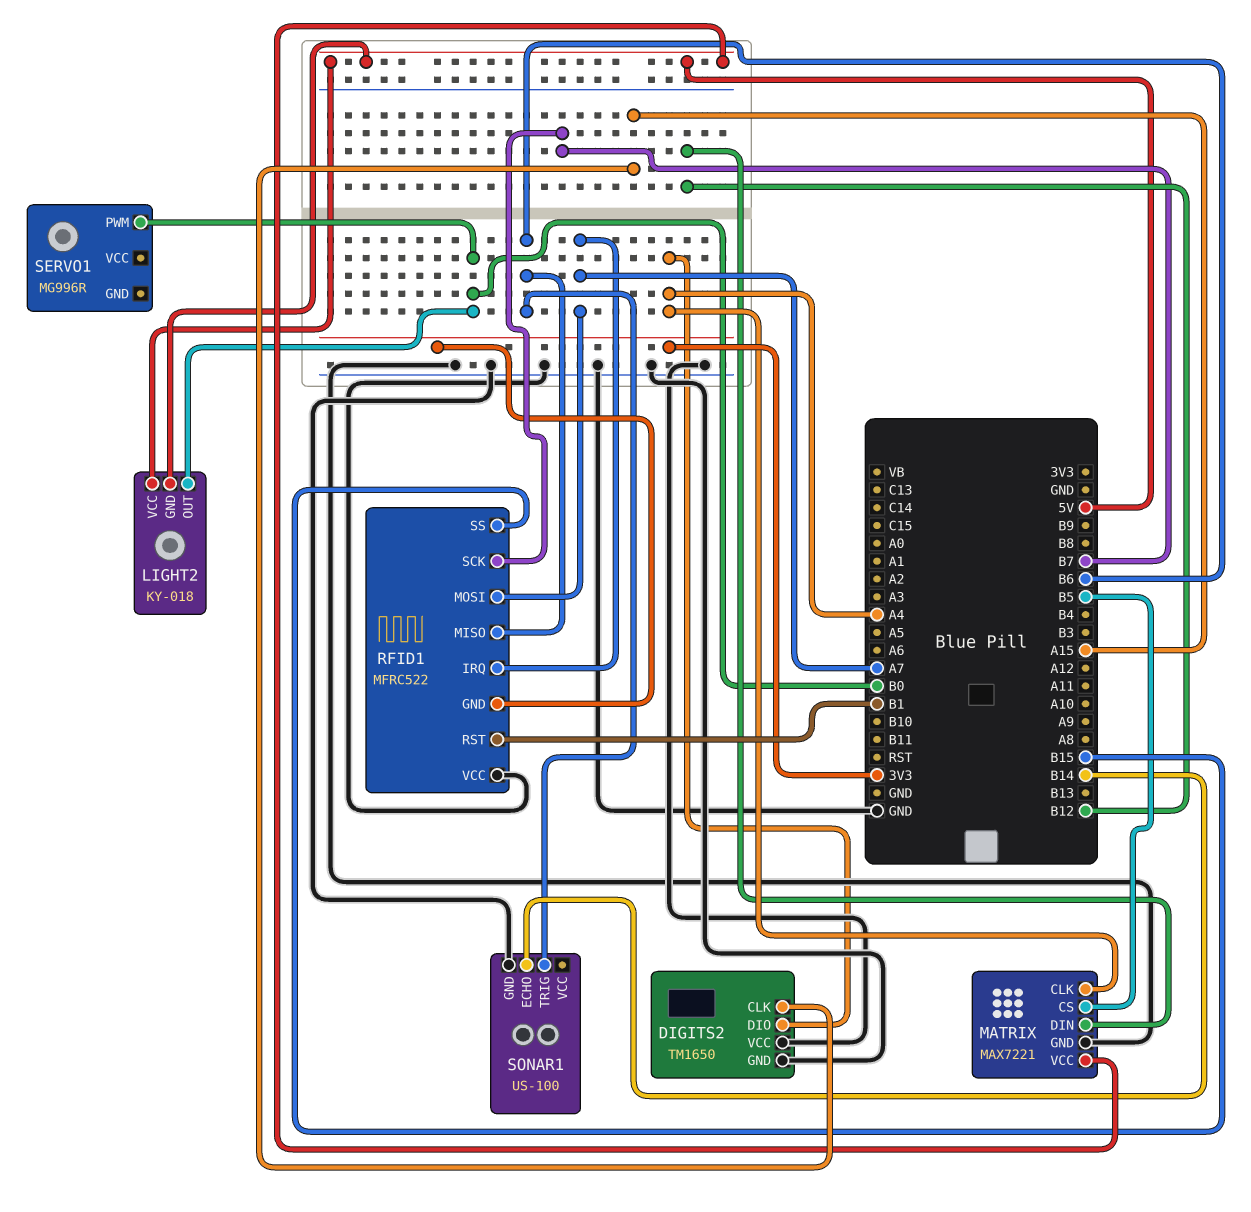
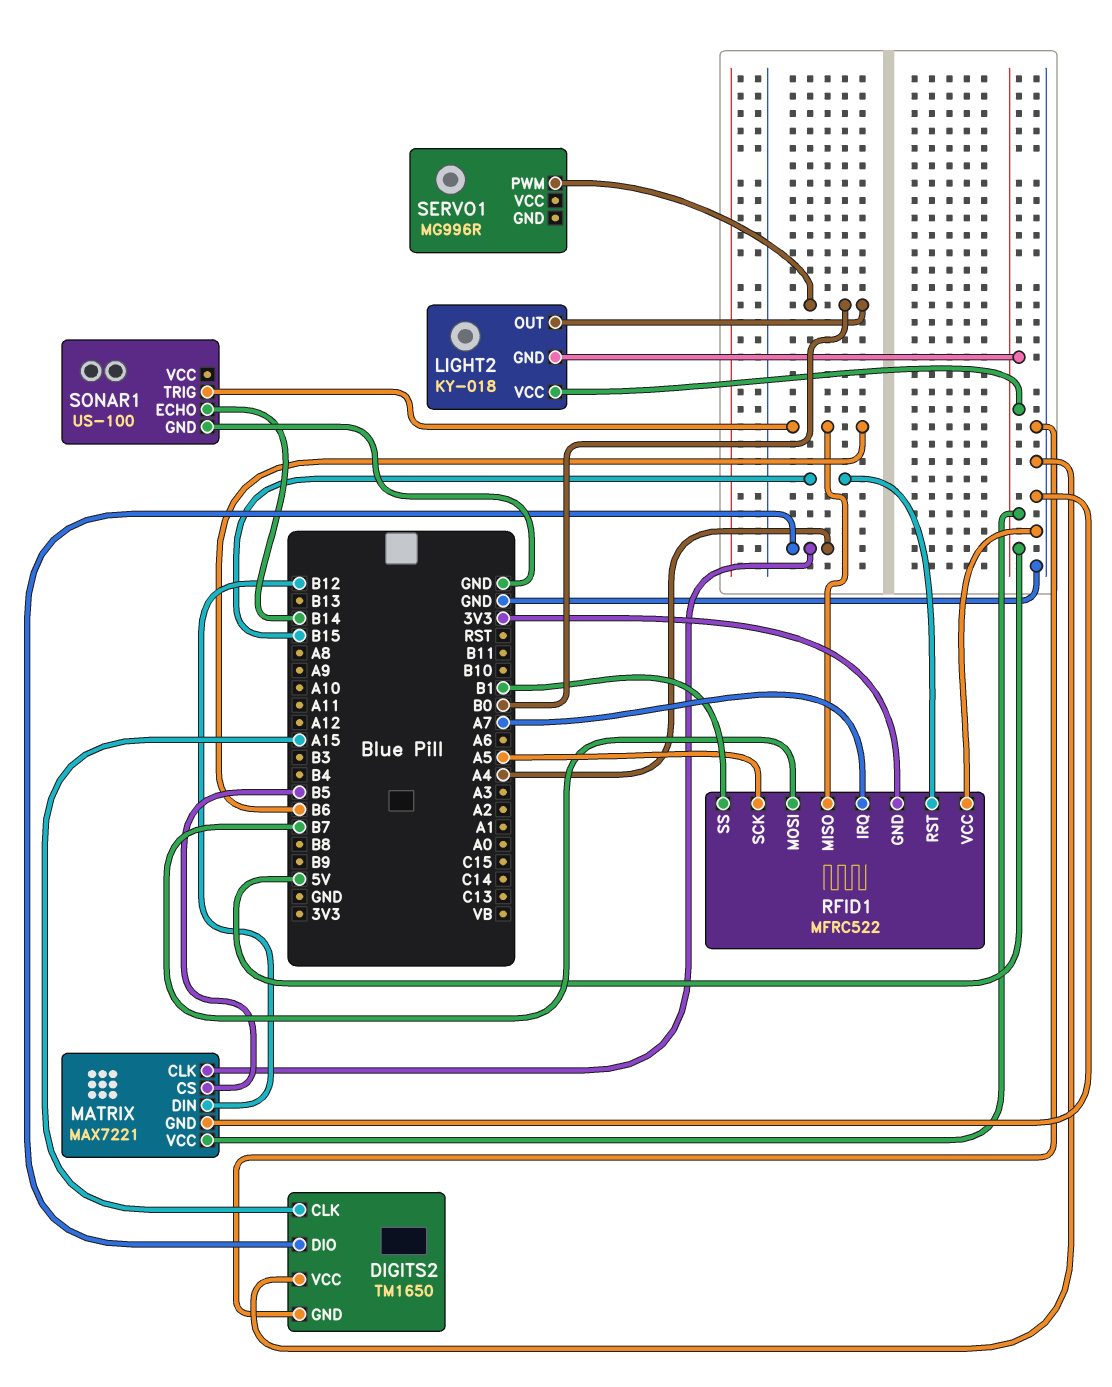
RFID1 pin MOSI: A7 -> B7
RFID1 pin RST: B1 -> B15
RFID1 pin SCK: B7 -> A5
RFID1 pin SS: B15 -> B1

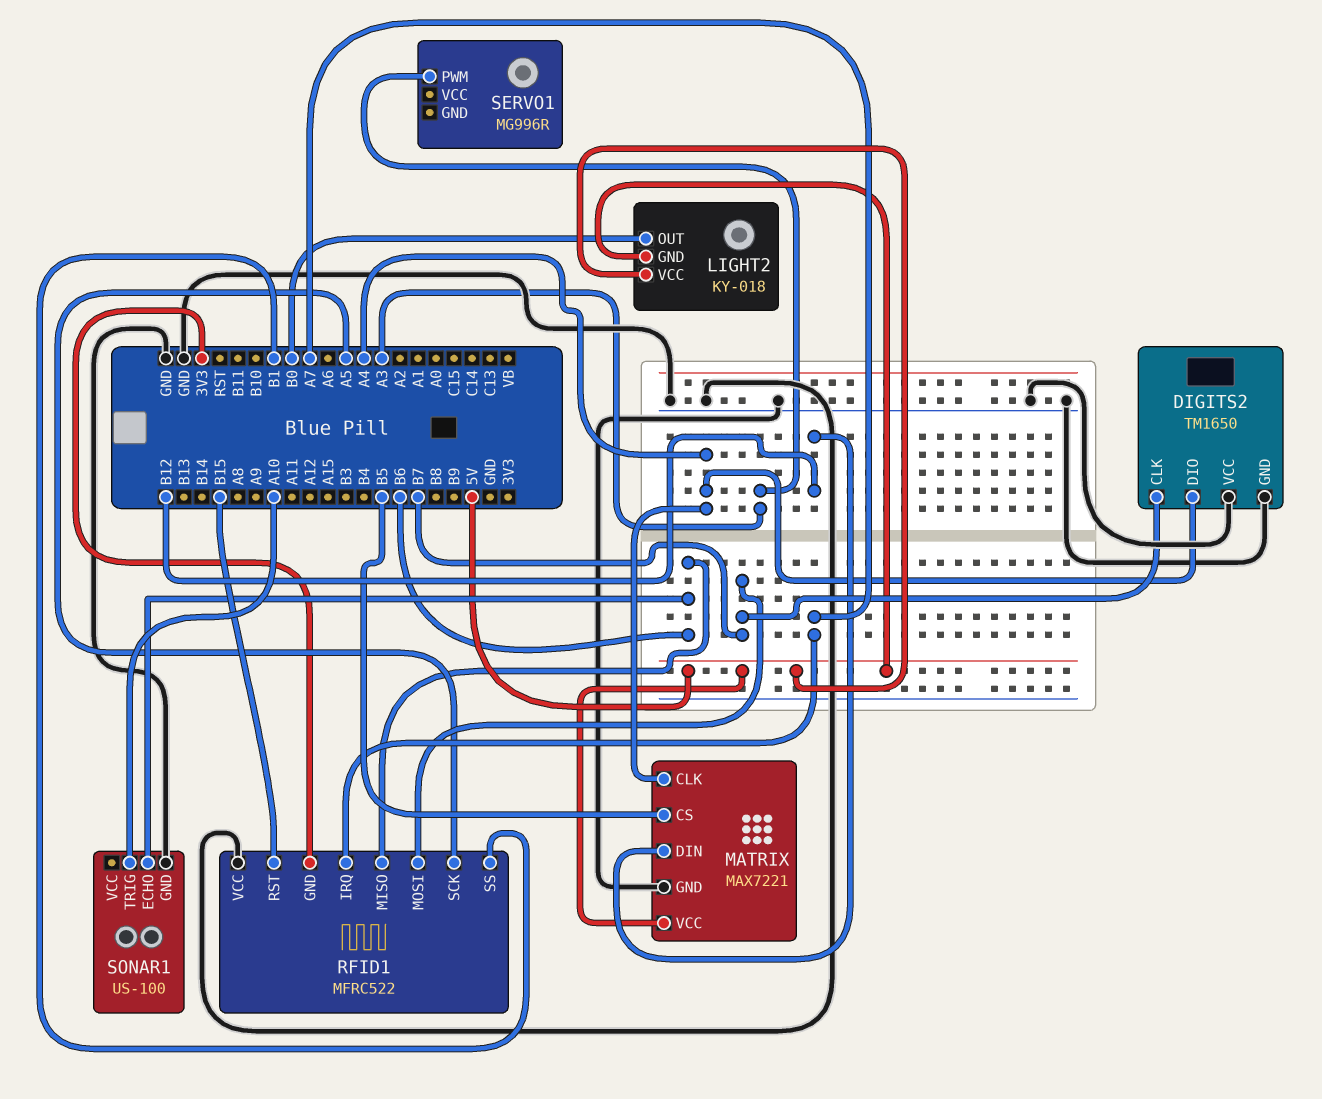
DIGITS2 pin CLK: A15 -> B7
SERVO1 pin PWM: B0 -> A3
SONAR1 pin ECHO: B14 -> B6
SONAR1 pin TRIG: B6 -> A10

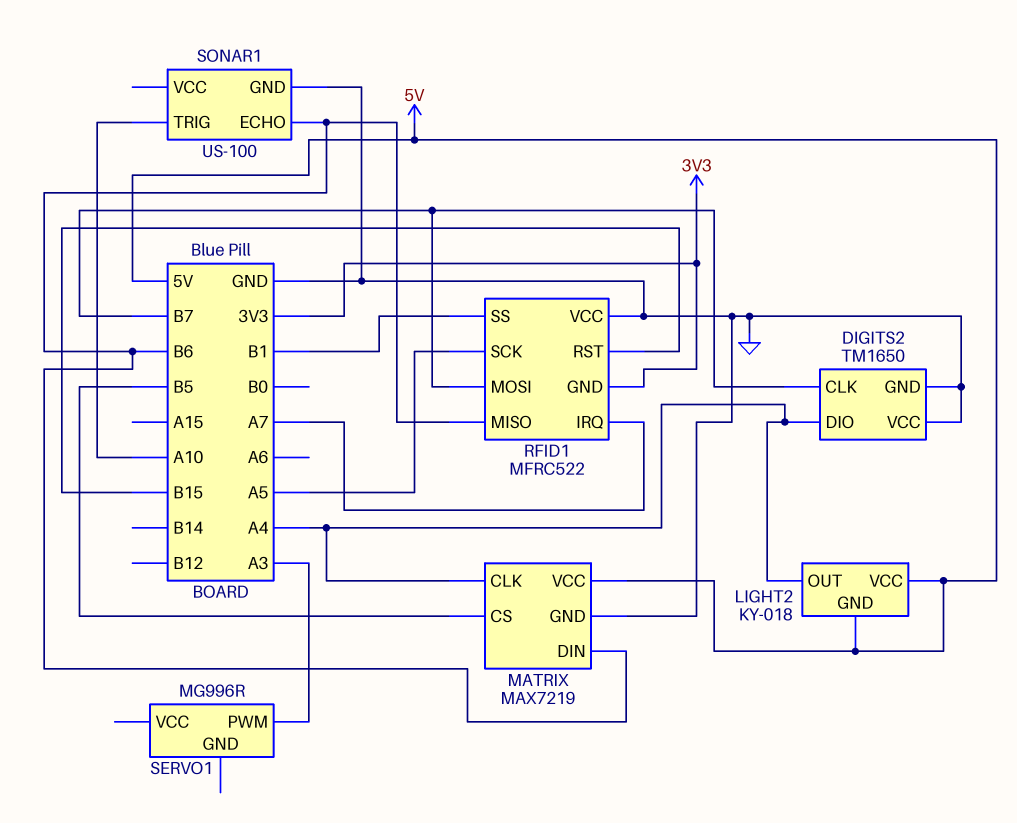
LIGHT2 pin OUT: B0 -> A4
MATRIX: MAX7221 -> MAX7219
MATRIX pin DIN: B12 -> B6

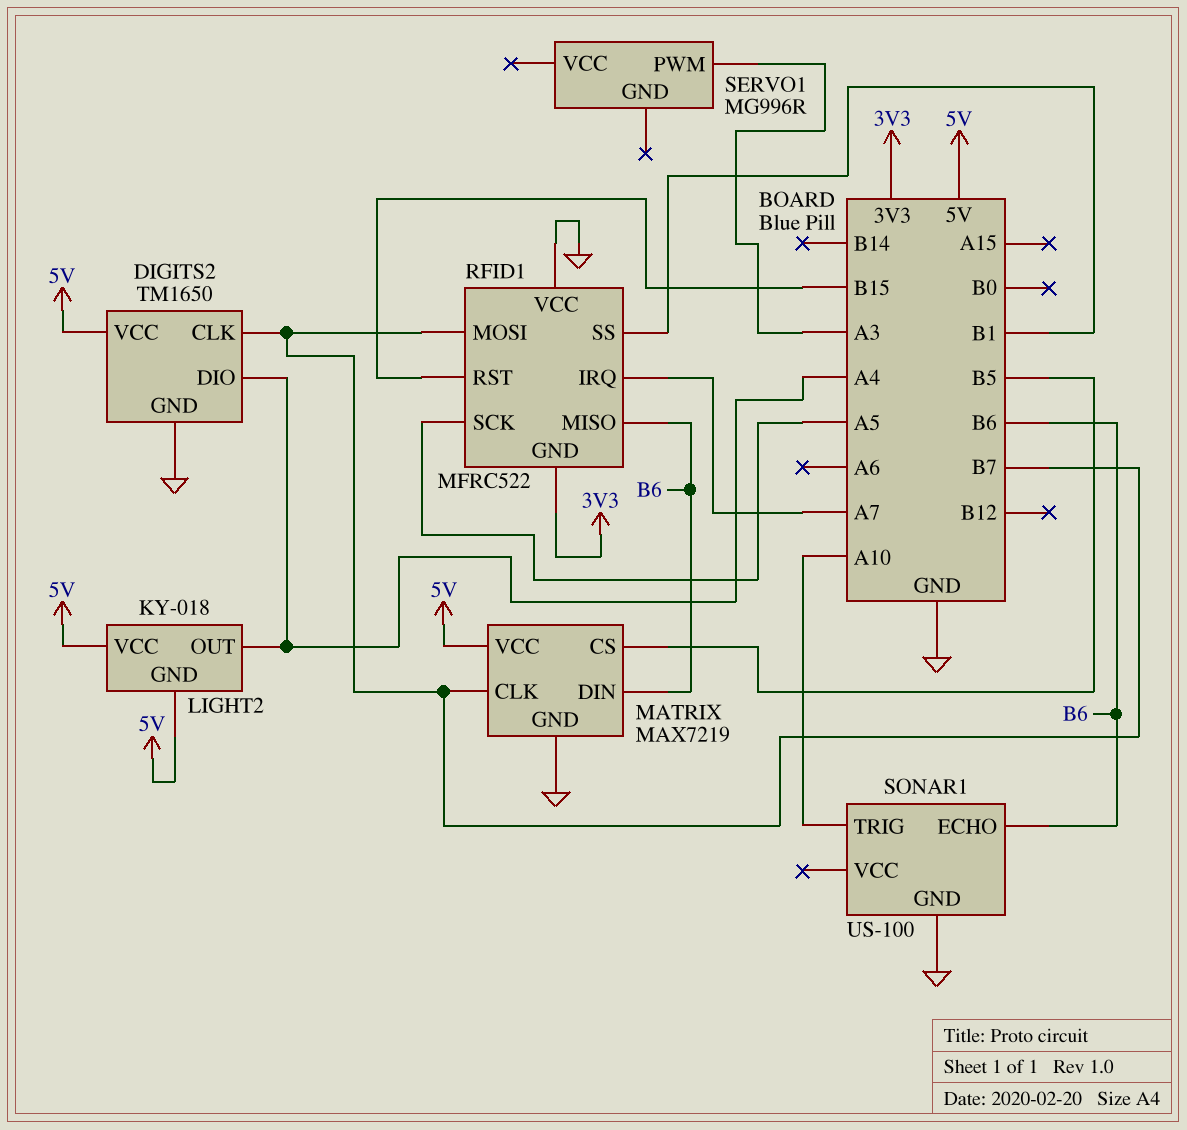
DIGITS2 pin VCC: GND -> 5V
MATRIX pin CLK: A4 -> B7

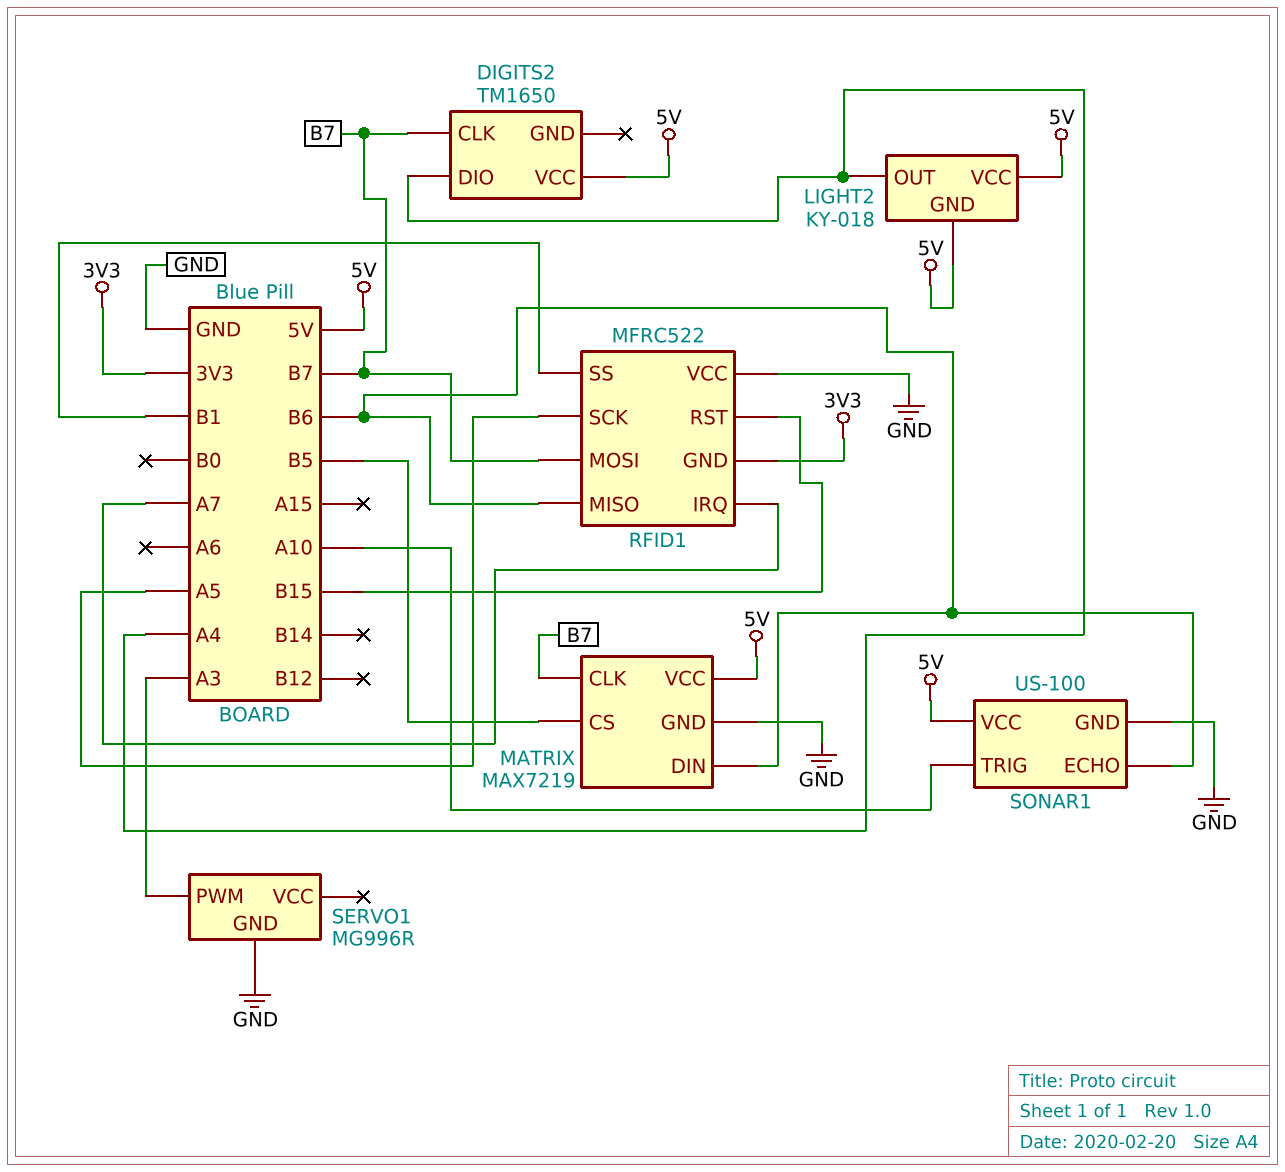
DIGITS2 pin GND: GND -> none
SERVO1 pin GND: none -> GND
SONAR1 pin VCC: none -> 5V

